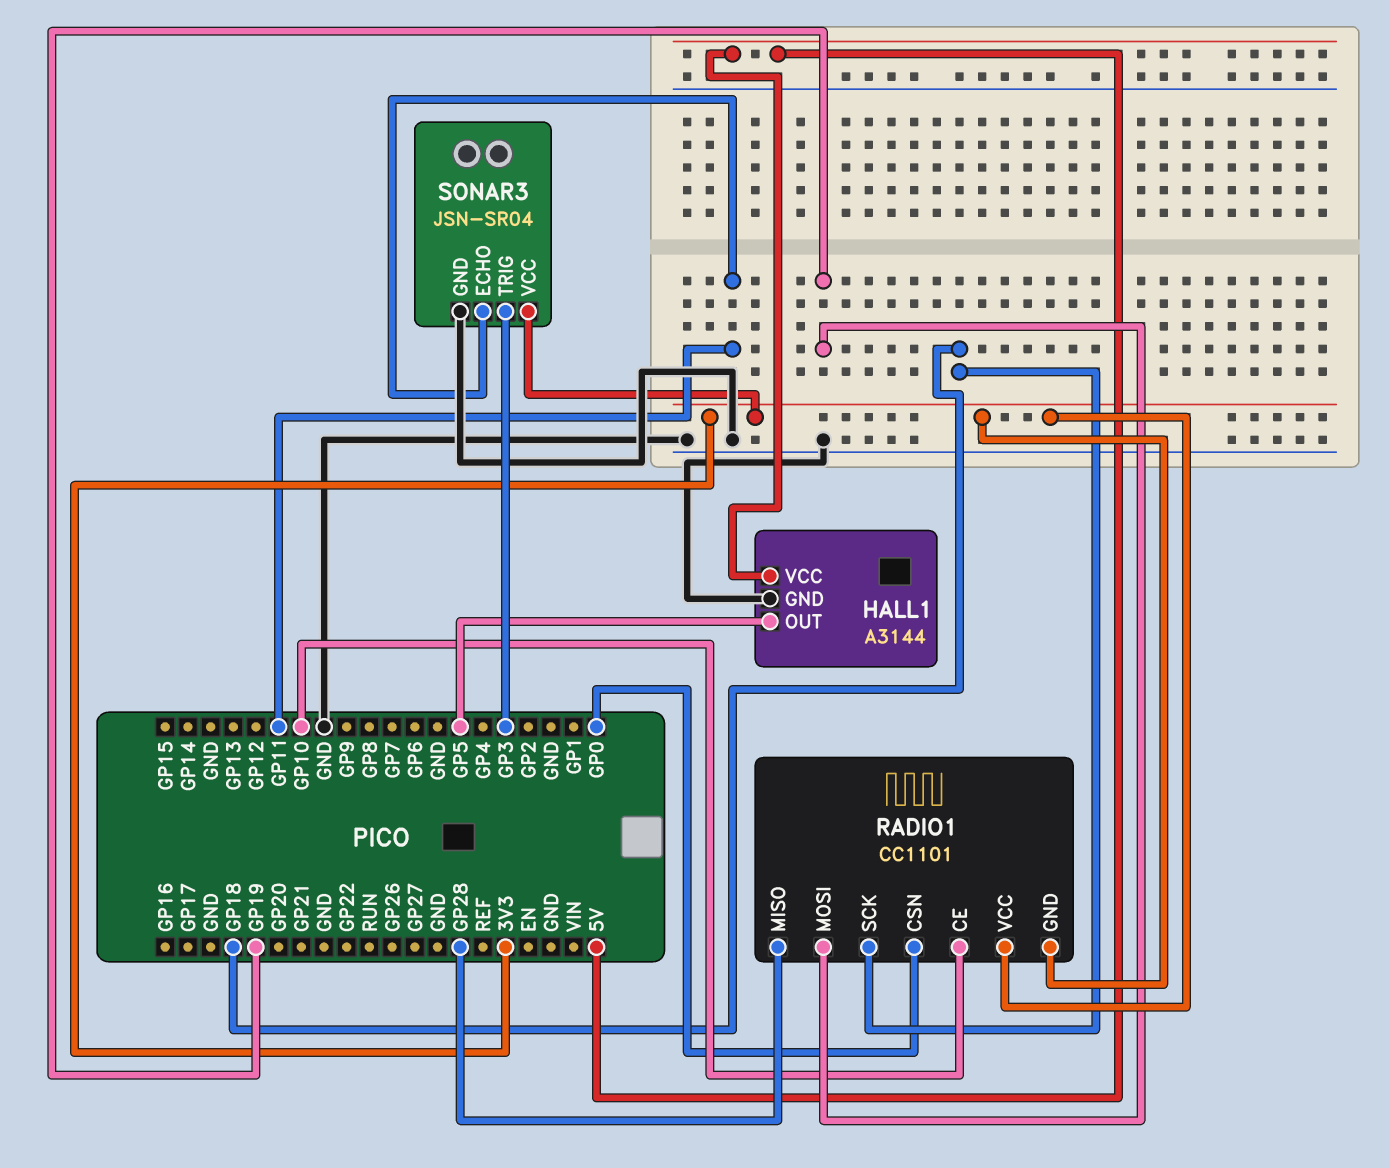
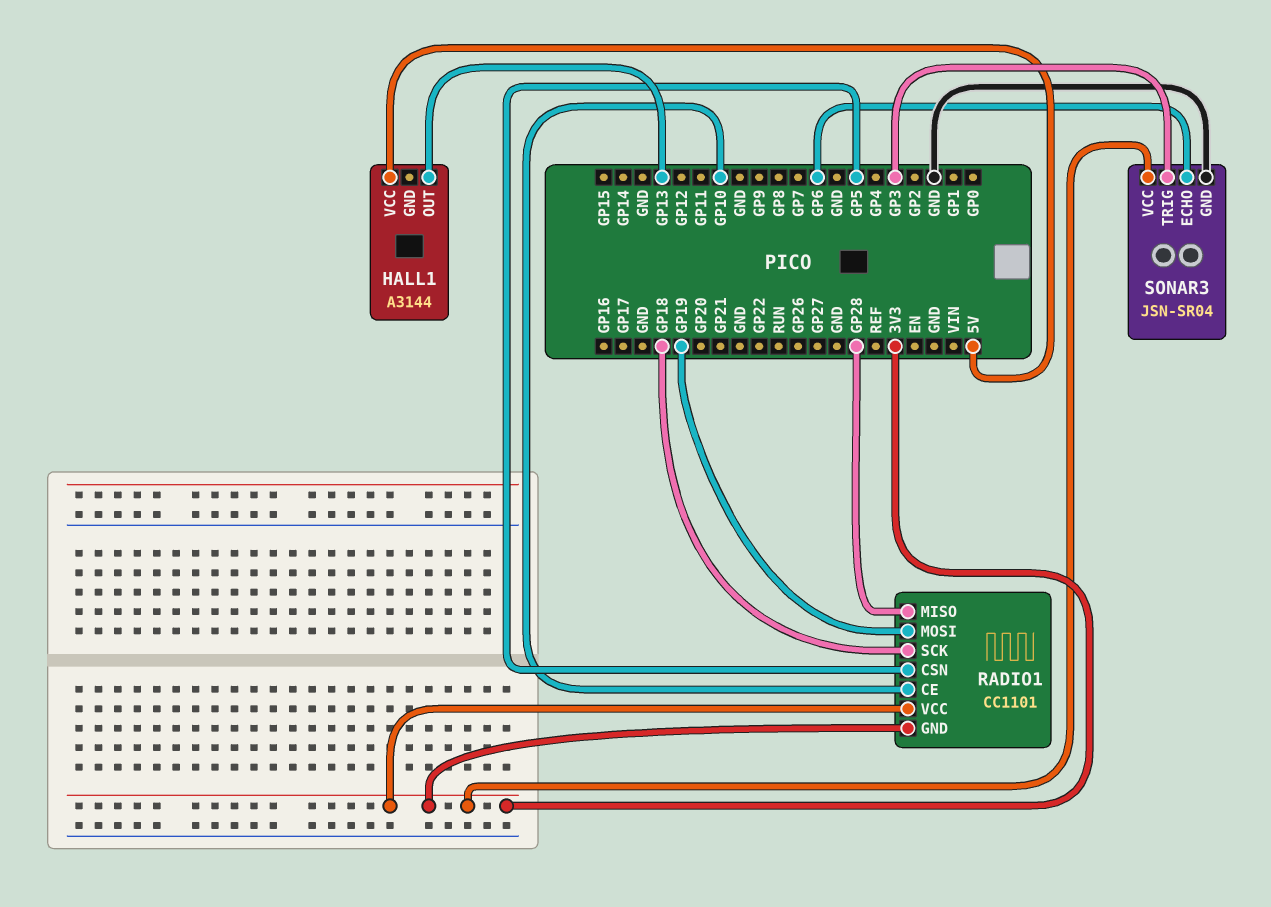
HALL1 pin GND: GND -> none
HALL1 pin OUT: GP5 -> GP13
RADIO1 pin CSN: GP0 -> GP5
SONAR3 pin ECHO: GP11 -> GP6

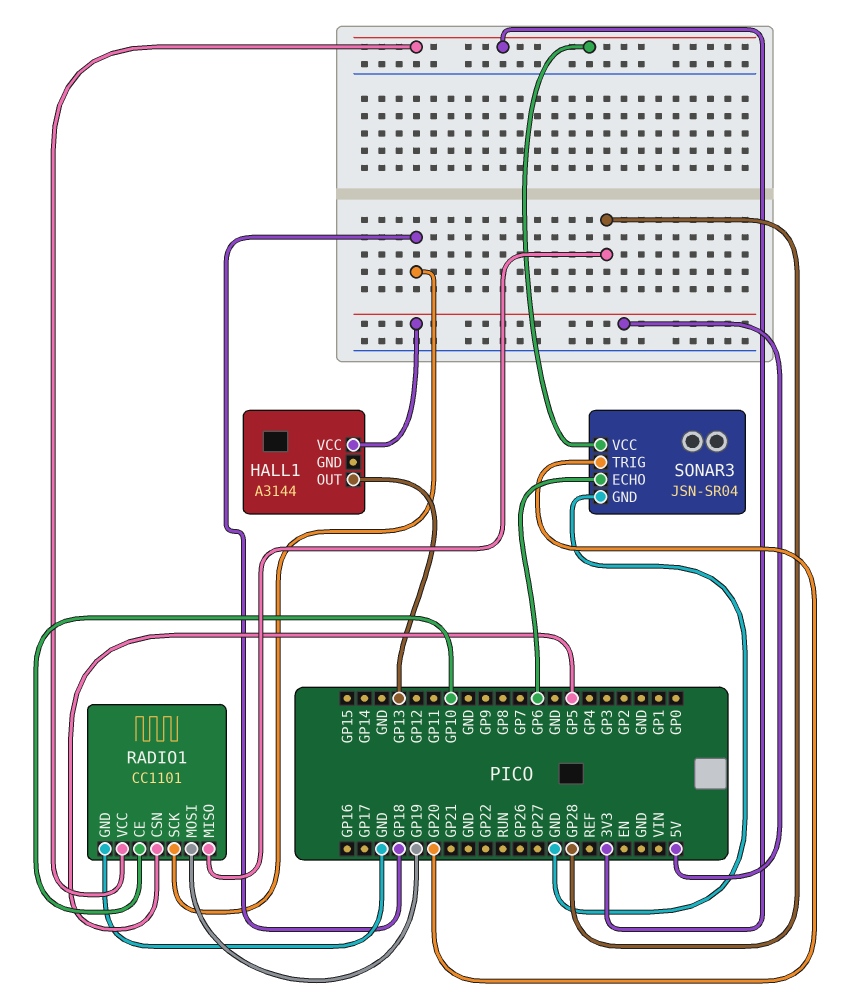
RADIO1 pin GND: 3V3 -> GND
SONAR3 pin TRIG: GP3 -> GP20

